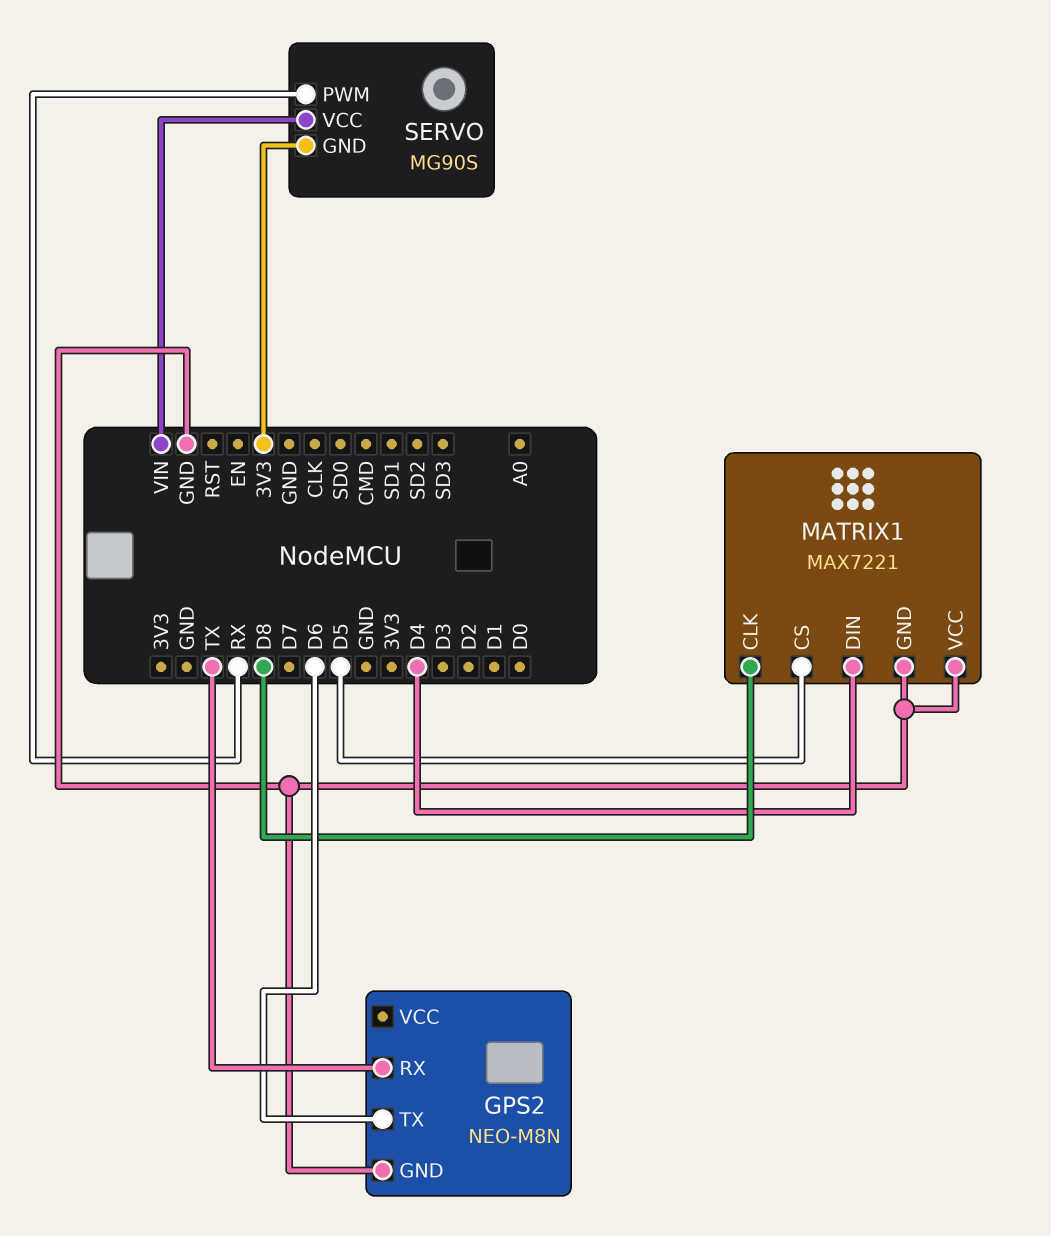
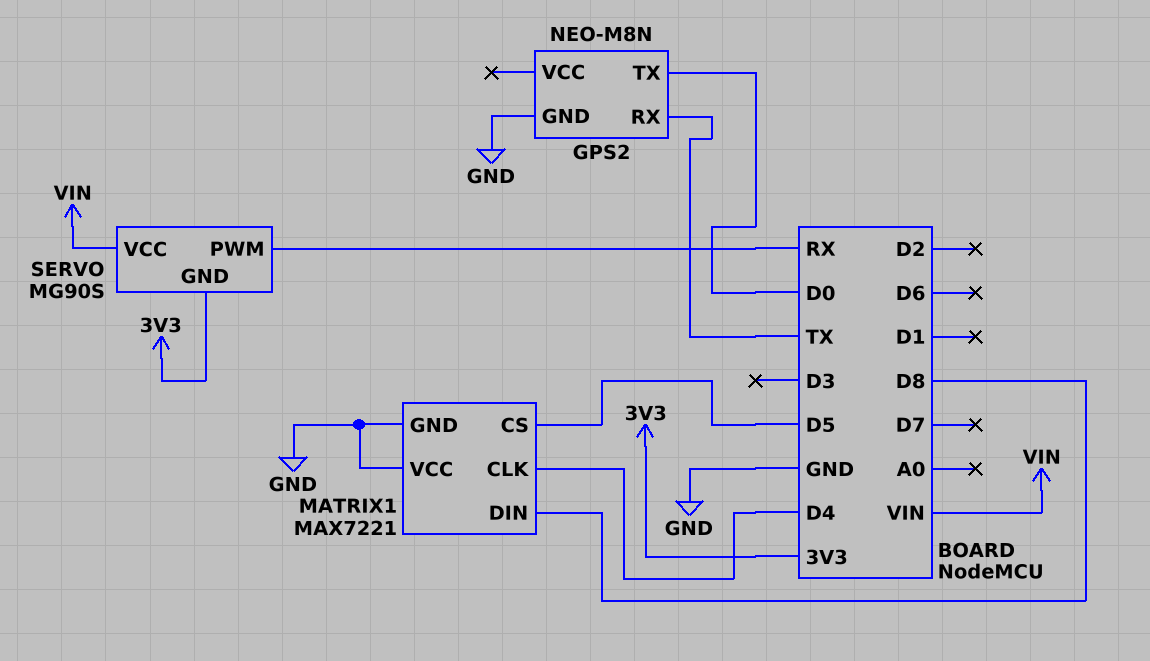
GPS2 pin TX: D6 -> D0
MATRIX1 pin CLK: D8 -> D4
MATRIX1 pin DIN: D4 -> D8

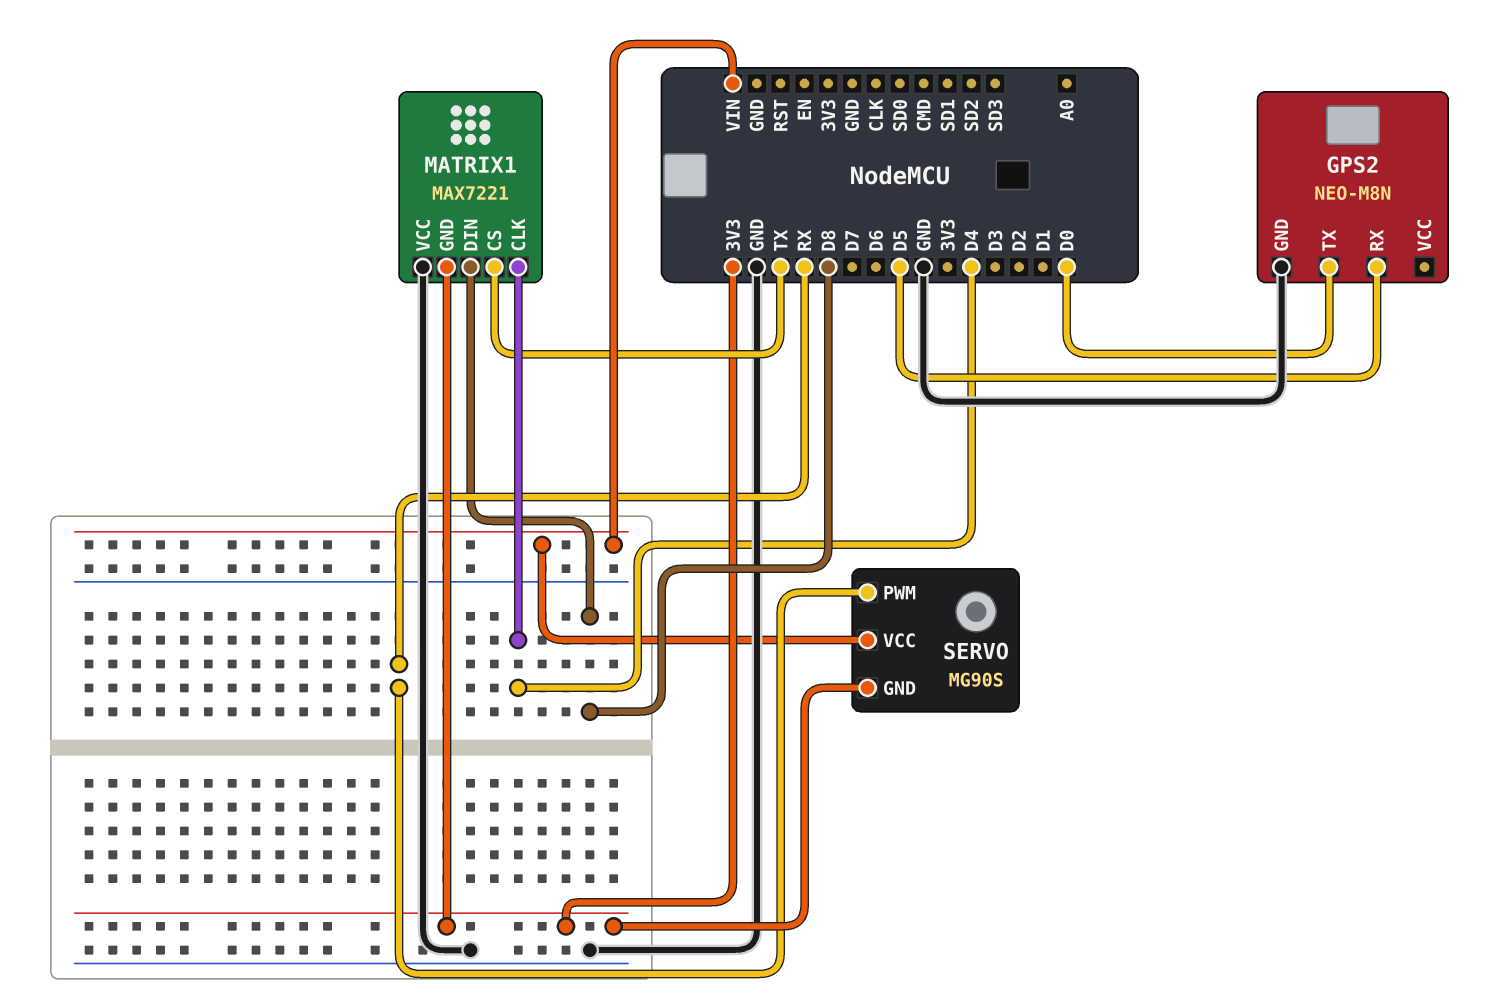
GPS2 pin RX: TX -> D5
MATRIX1 pin CS: D5 -> TX
MATRIX1 pin GND: GND -> 3V3

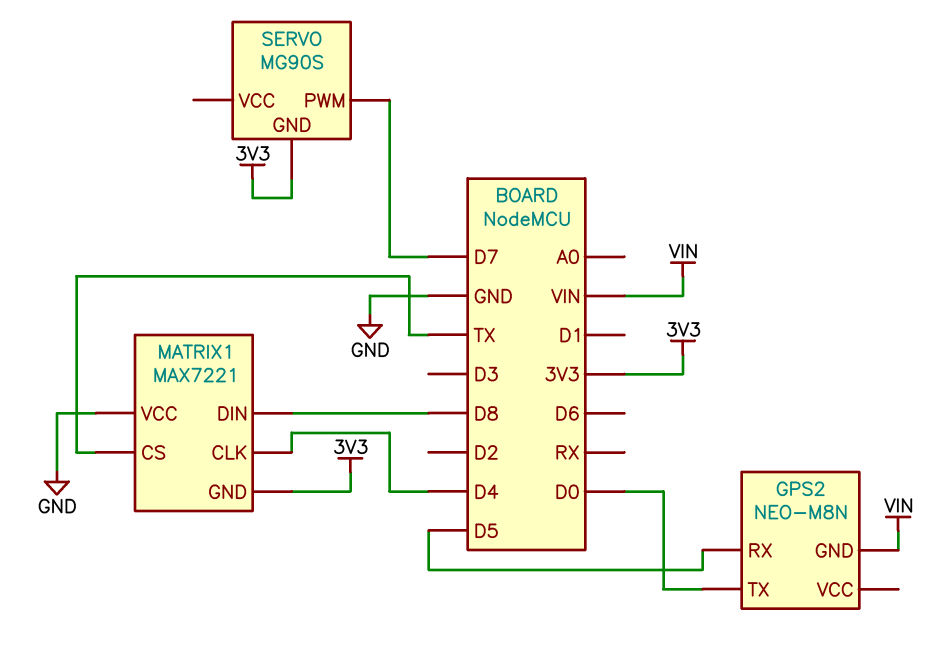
GPS2 pin GND: GND -> VIN
SERVO pin PWM: RX -> D7
SERVO pin VCC: VIN -> none

